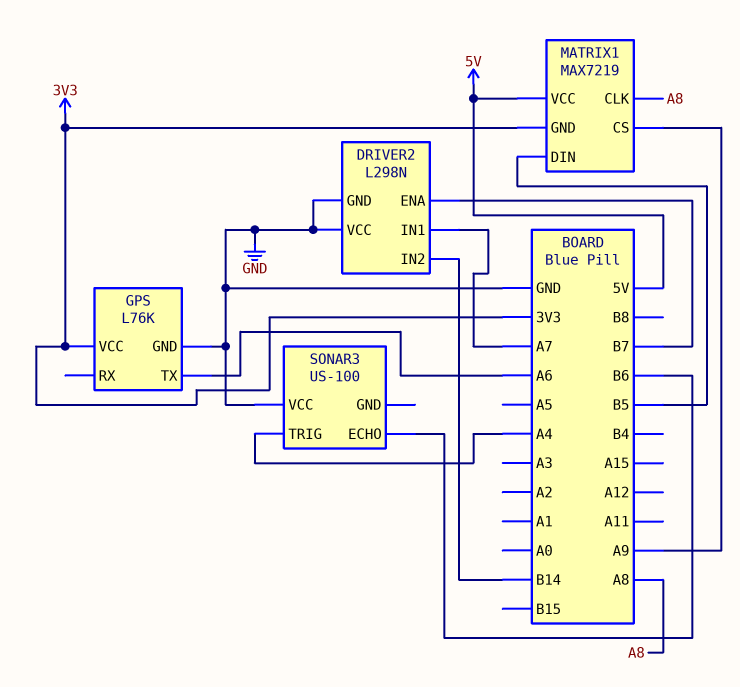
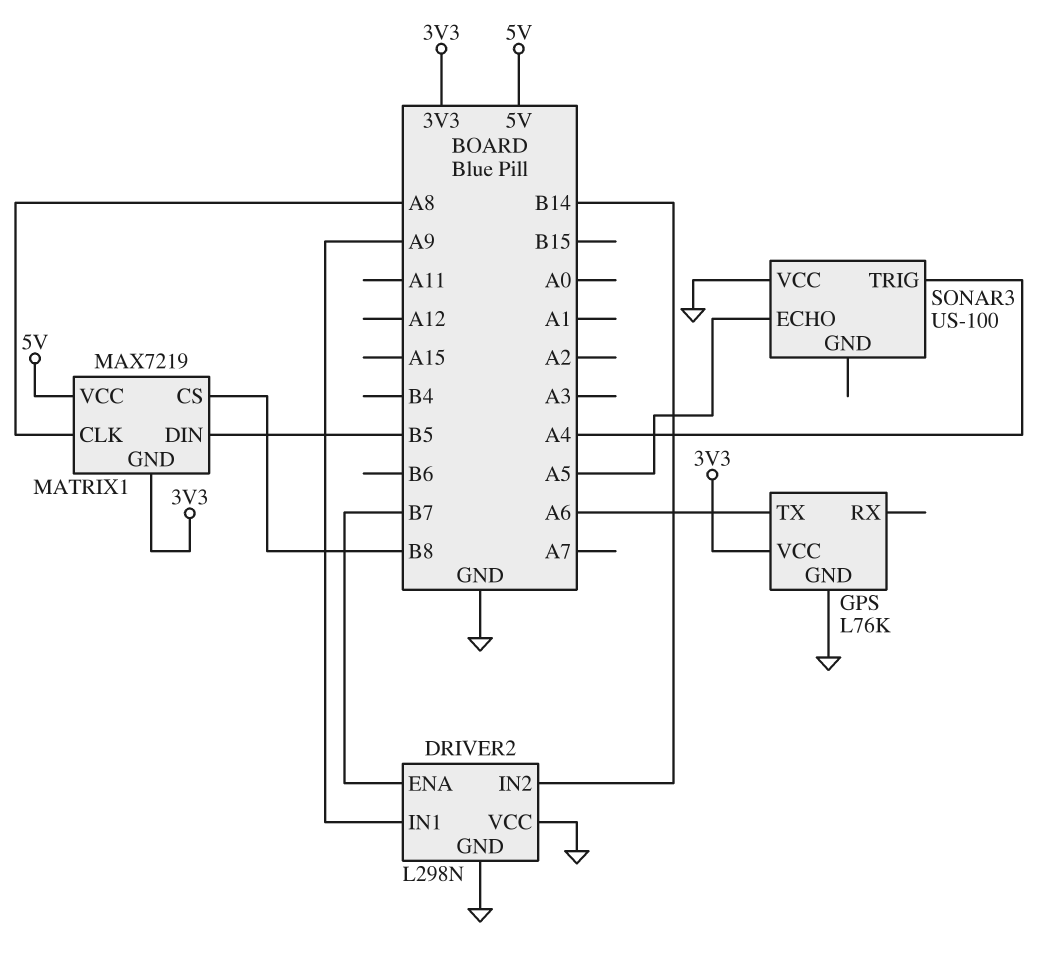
DRIVER2 pin IN1: A7 -> A9
MATRIX1 pin CS: A9 -> B8
SONAR3 pin ECHO: B6 -> A5

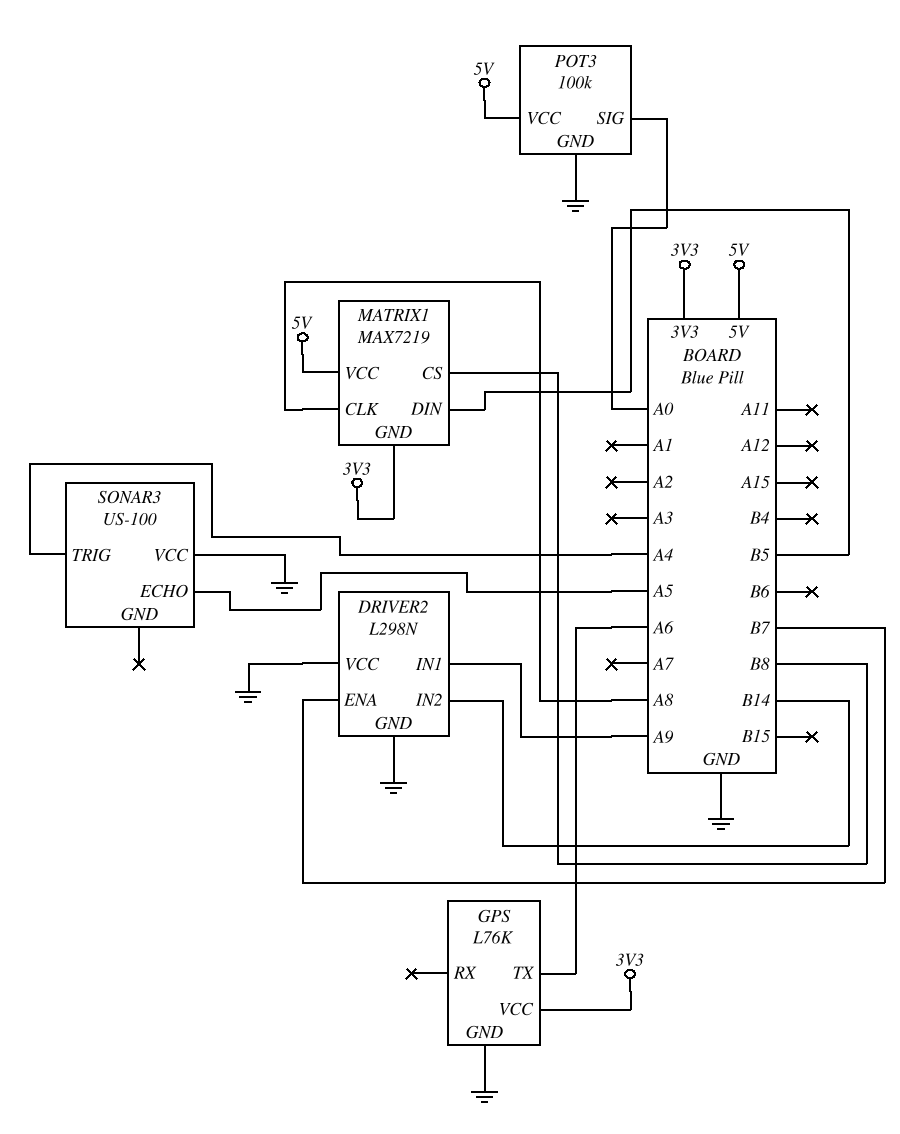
POT3: none -> 100k
POT3 pin GND: none -> GND
POT3 pin SIG: none -> A0
POT3 pin VCC: none -> 5V

